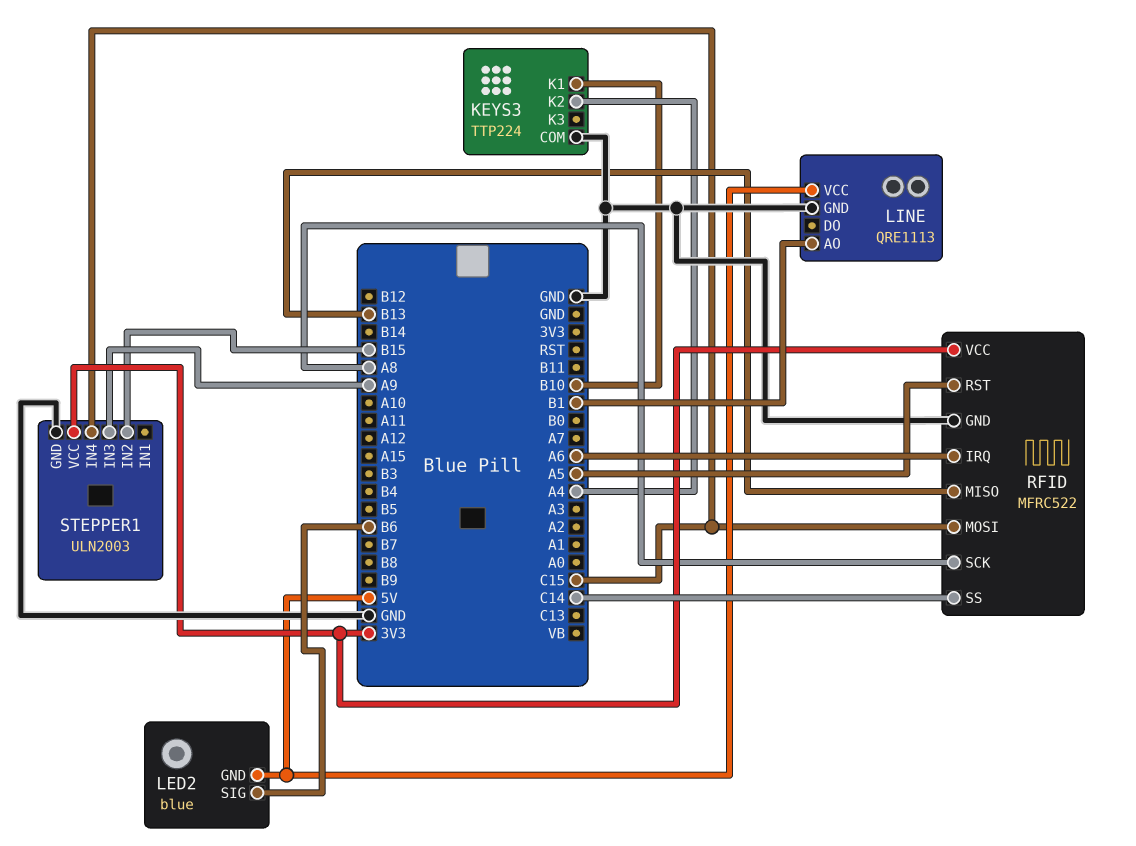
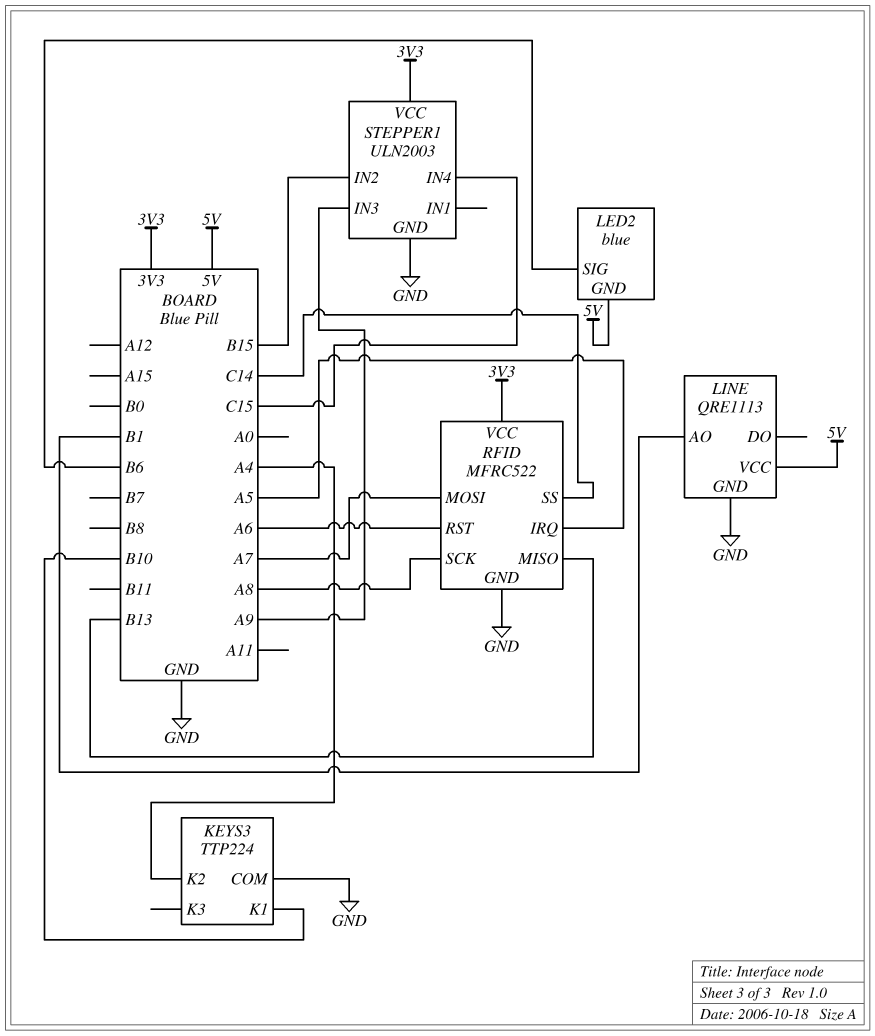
RFID pin IRQ: A6 -> A5
RFID pin MOSI: C15 -> A7
RFID pin RST: A5 -> A6

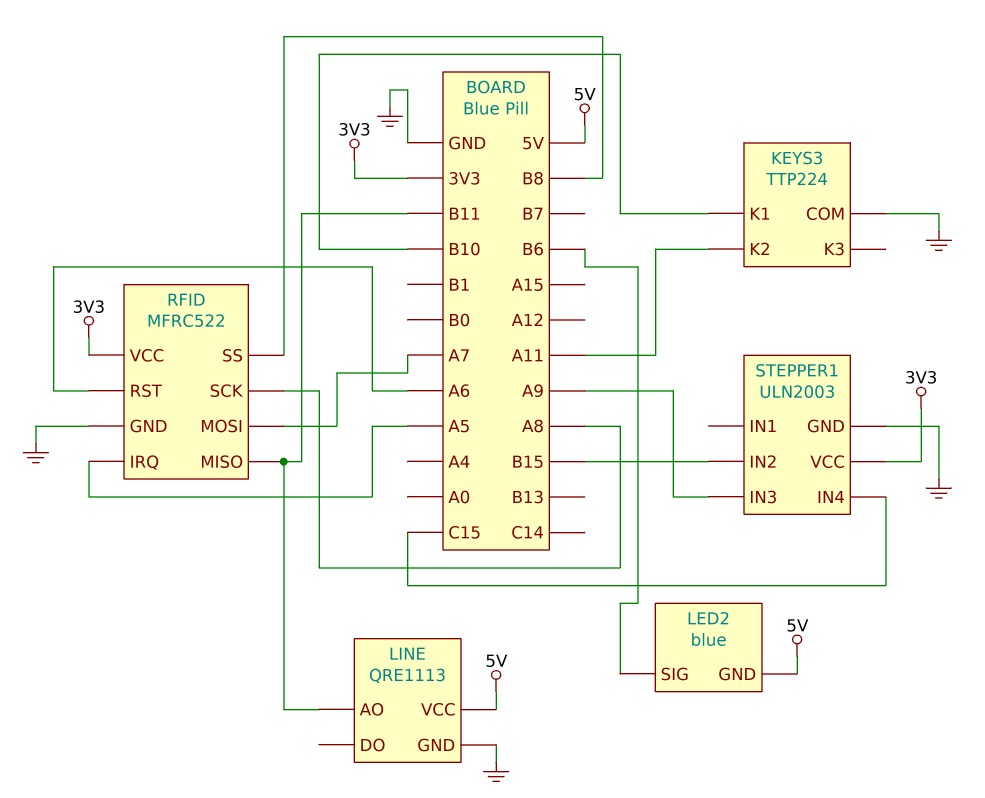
KEYS3 pin K2: A4 -> A11
LINE pin AO: B1 -> B11
RFID pin MISO: B13 -> B11
RFID pin SS: C14 -> B8

